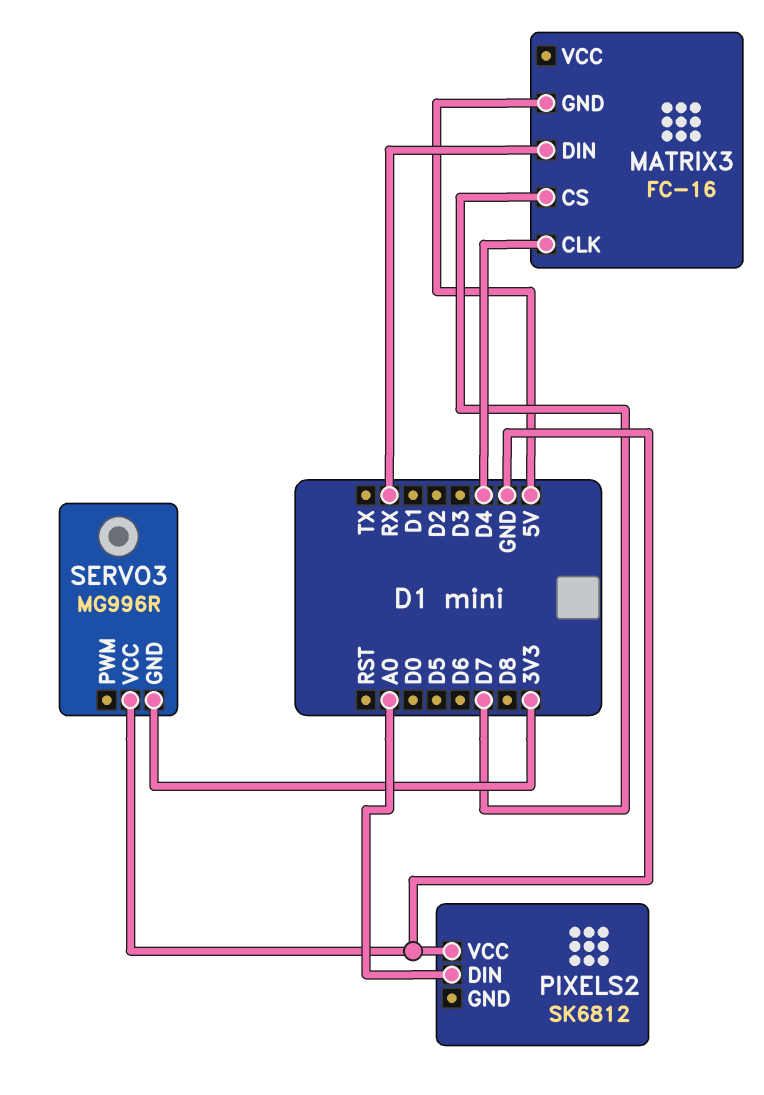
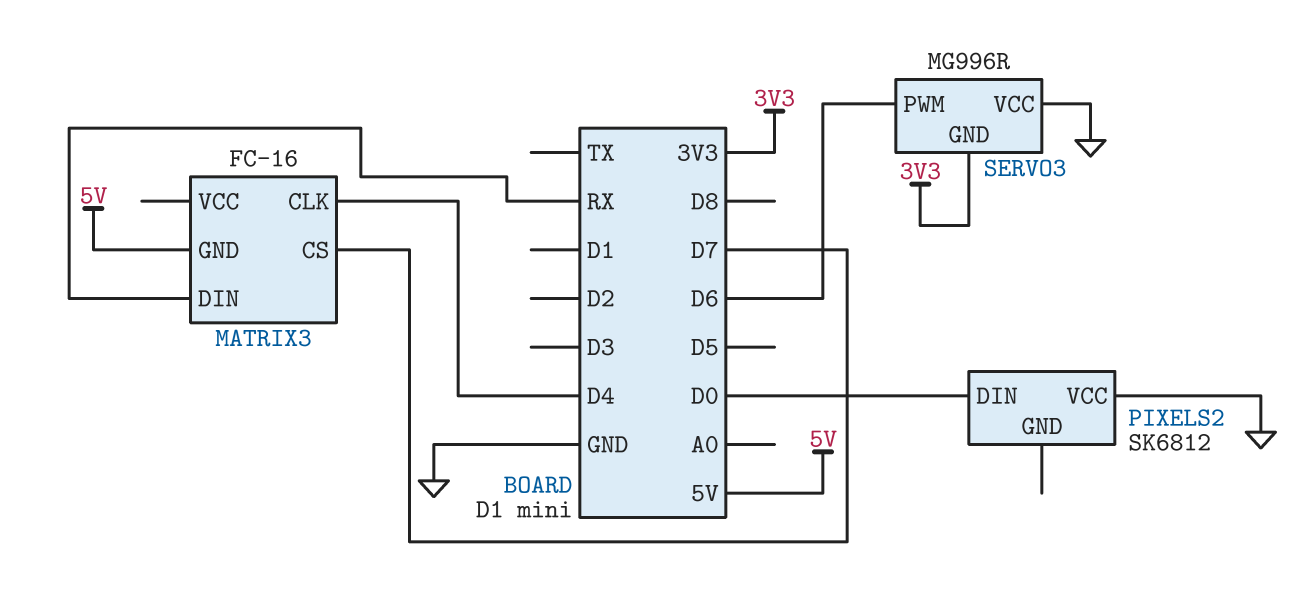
PIXELS2 pin DIN: A0 -> D0
SERVO3 pin PWM: none -> D6

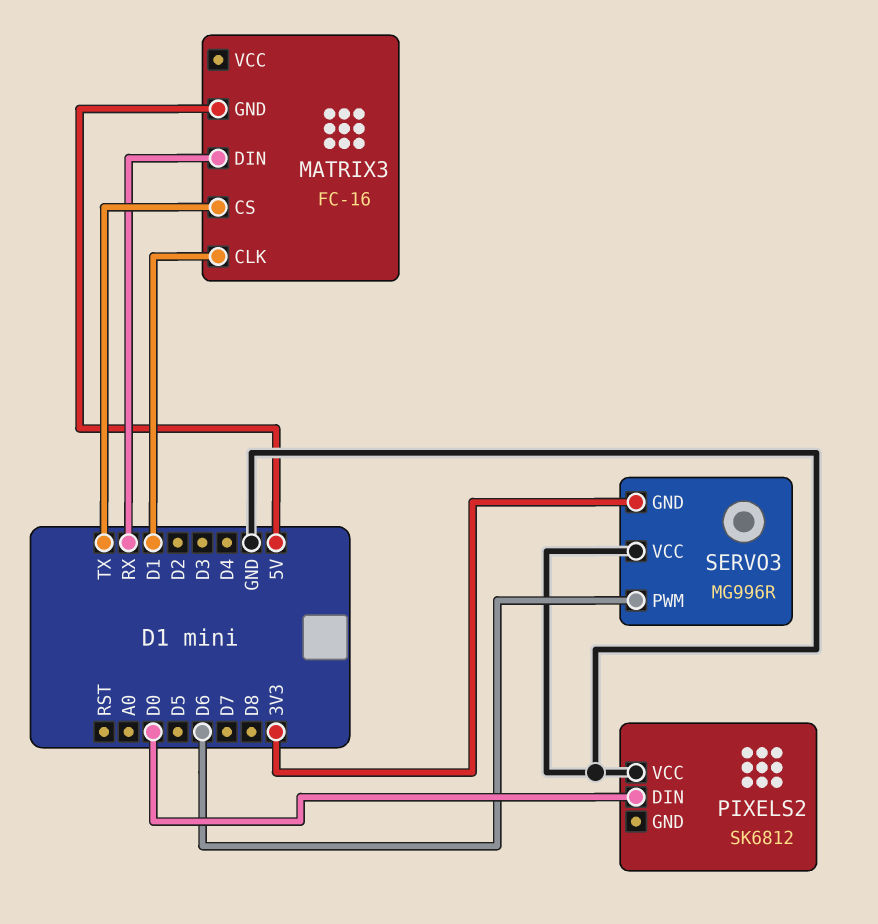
MATRIX3 pin CLK: D4 -> D1
MATRIX3 pin CS: D7 -> TX

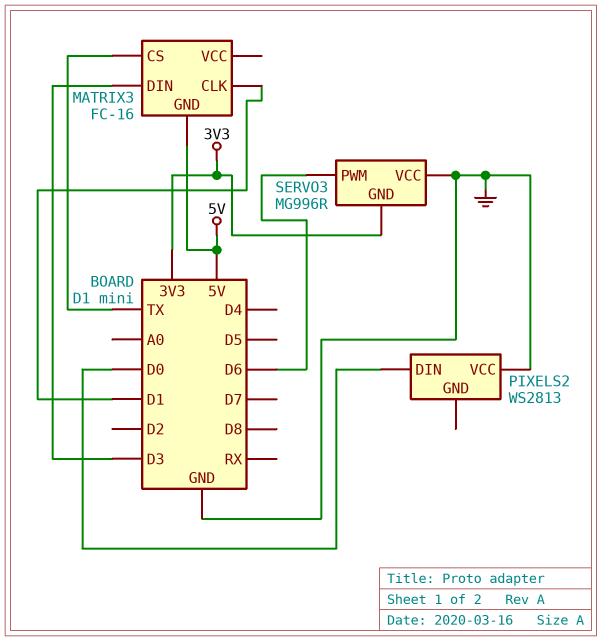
MATRIX3 pin DIN: RX -> D3
PIXELS2: SK6812 -> WS2813

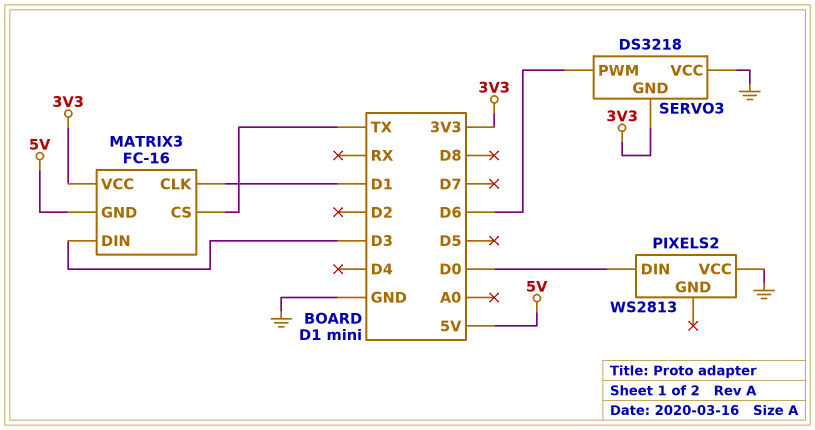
MATRIX3 pin VCC: none -> 3V3
SERVO3: MG996R -> DS3218

